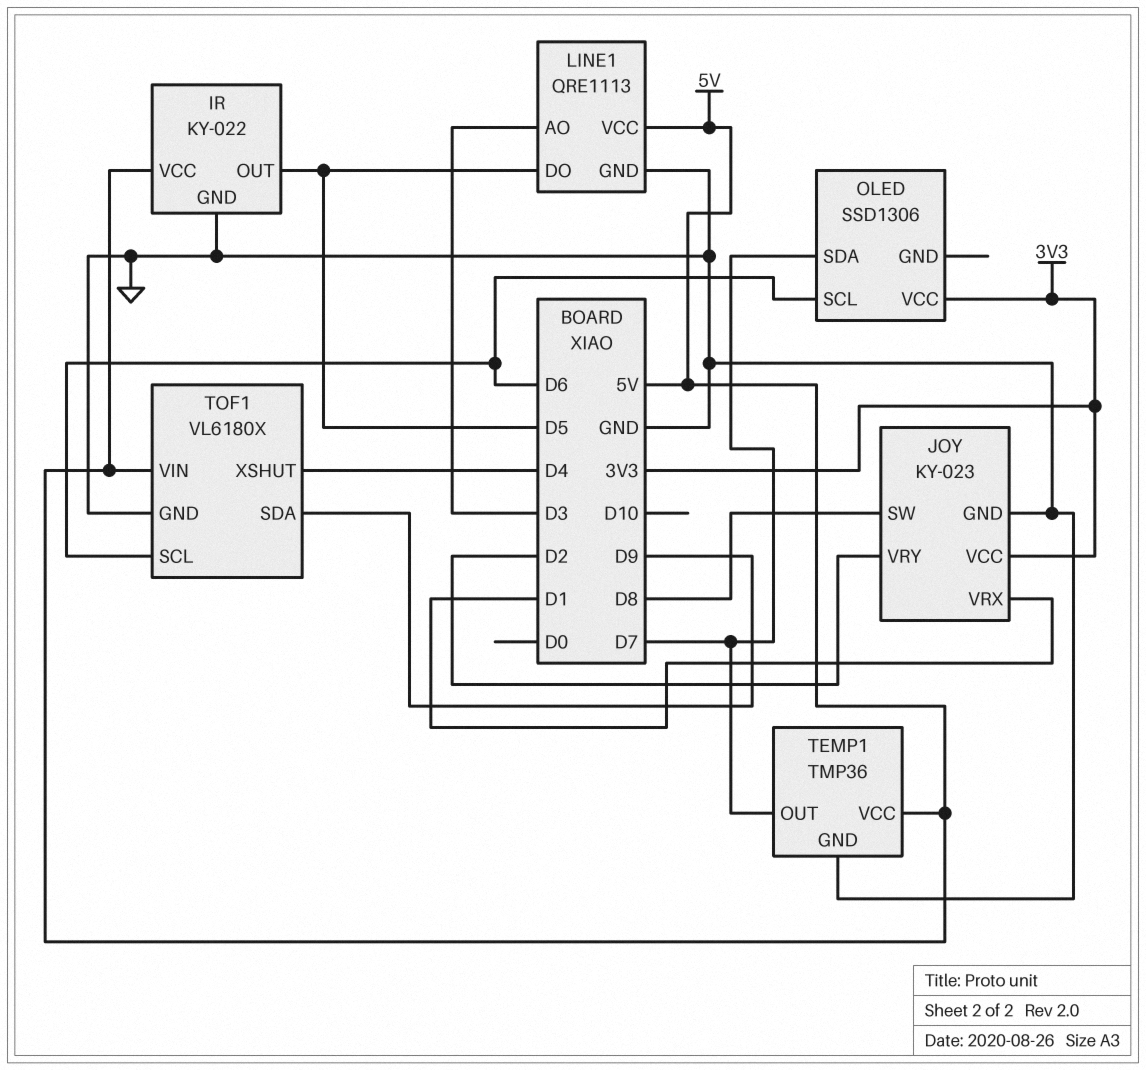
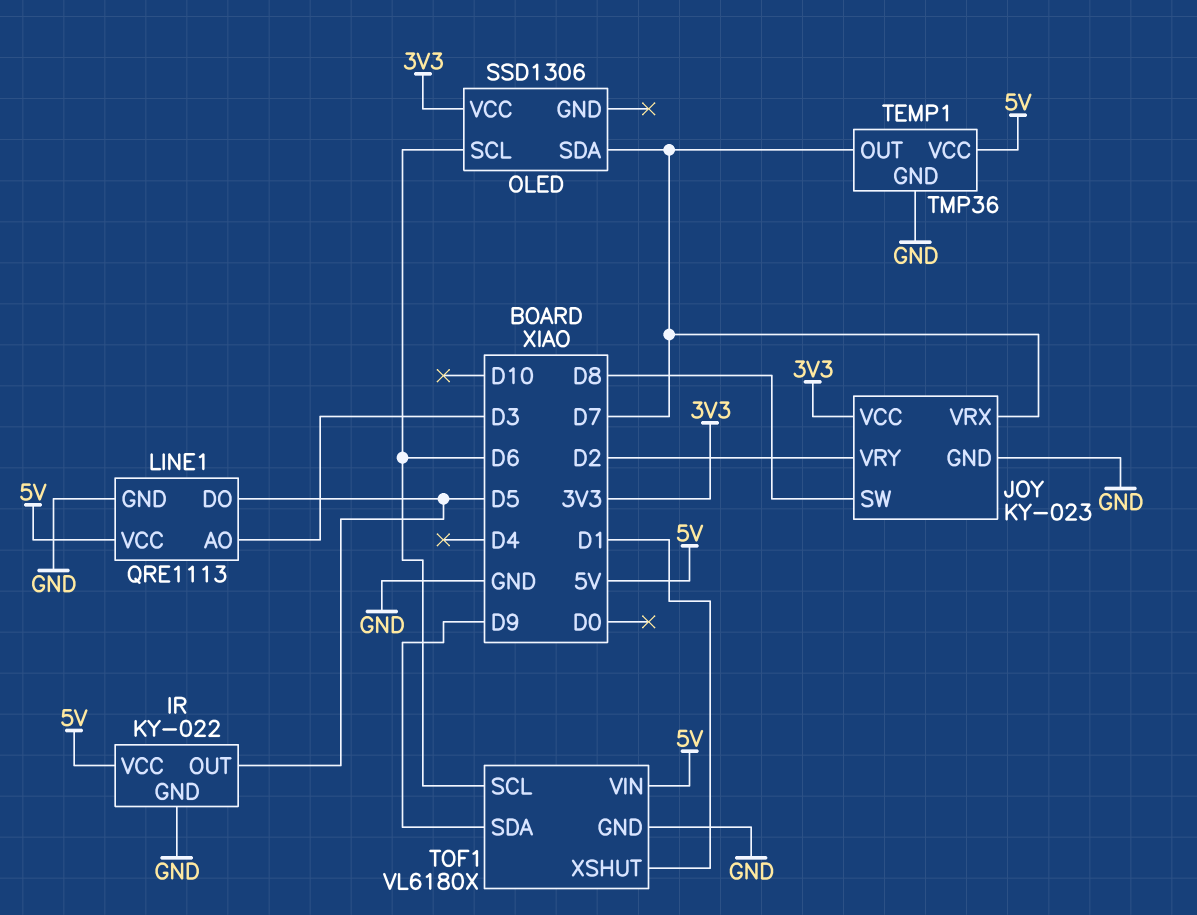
JOY pin VRX: D1 -> D7
TOF1 pin XSHUT: D4 -> D1

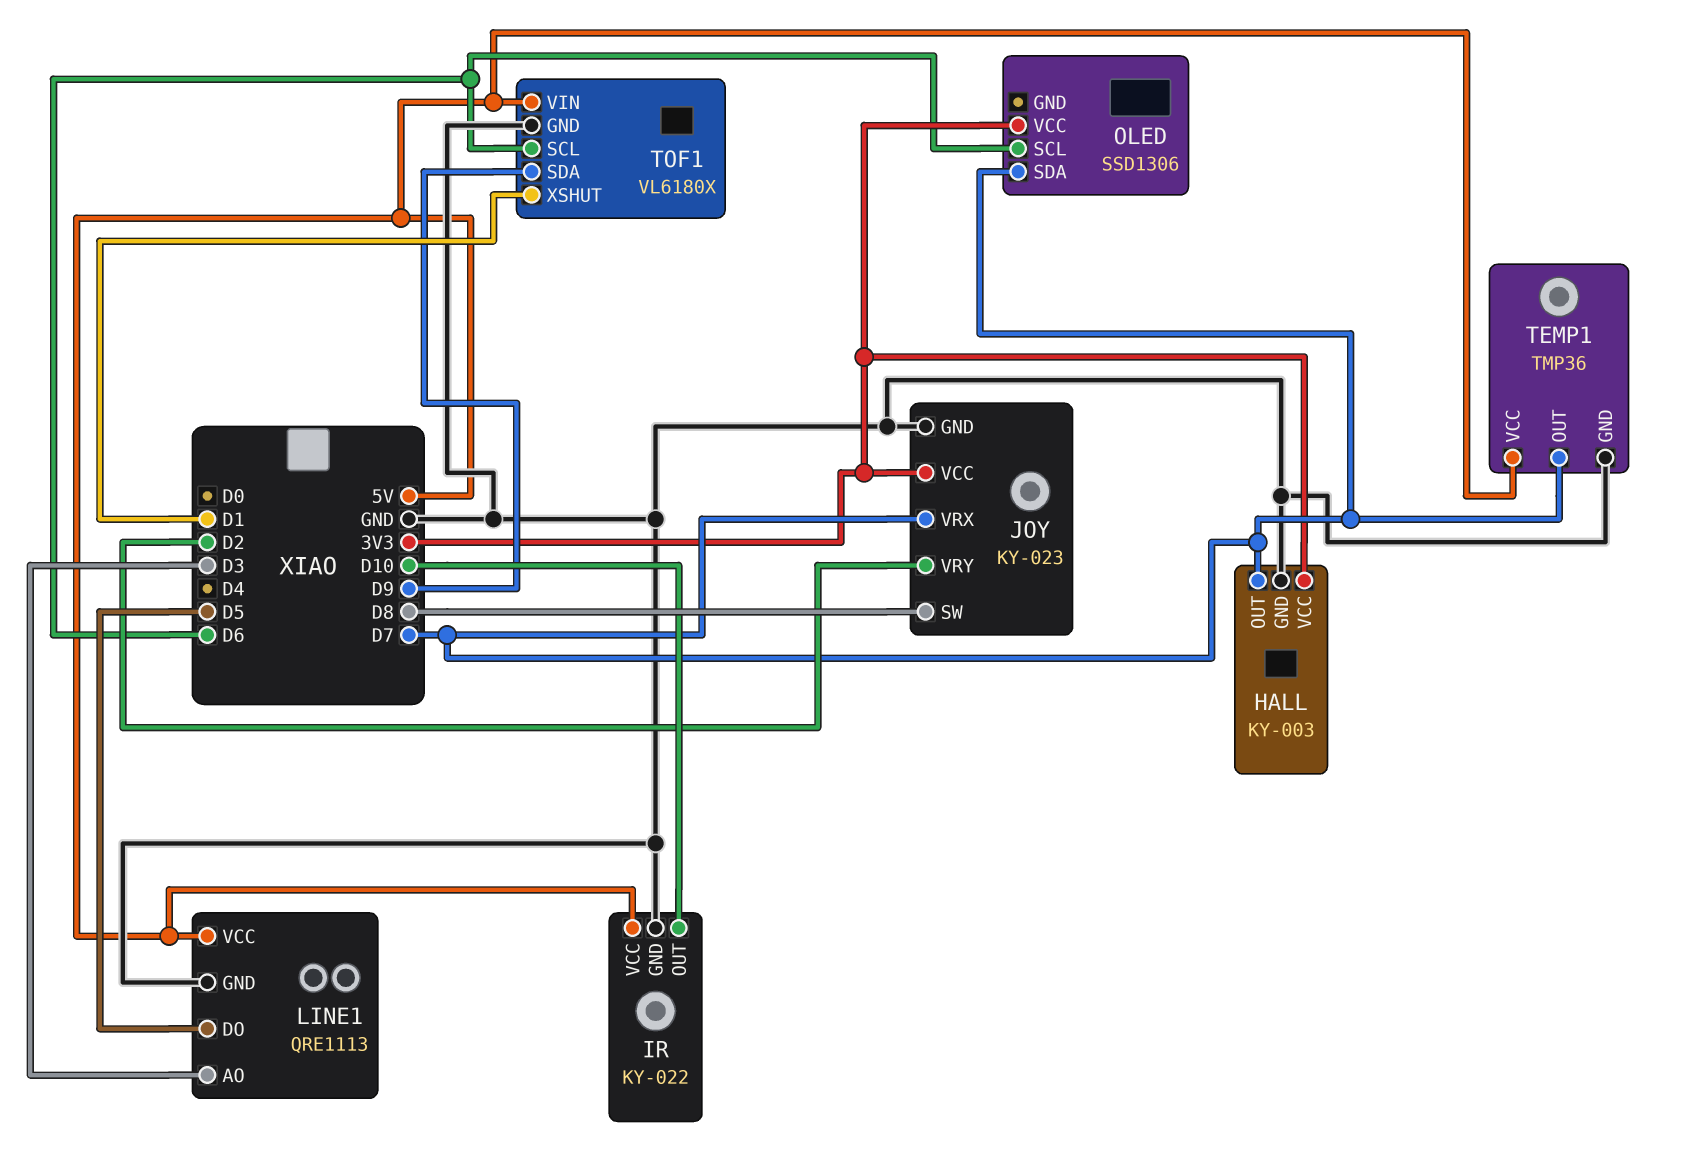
HALL: none -> KY-003
HALL pin GND: none -> GND
HALL pin OUT: none -> D7
HALL pin VCC: none -> 3V3
IR pin OUT: D5 -> D10

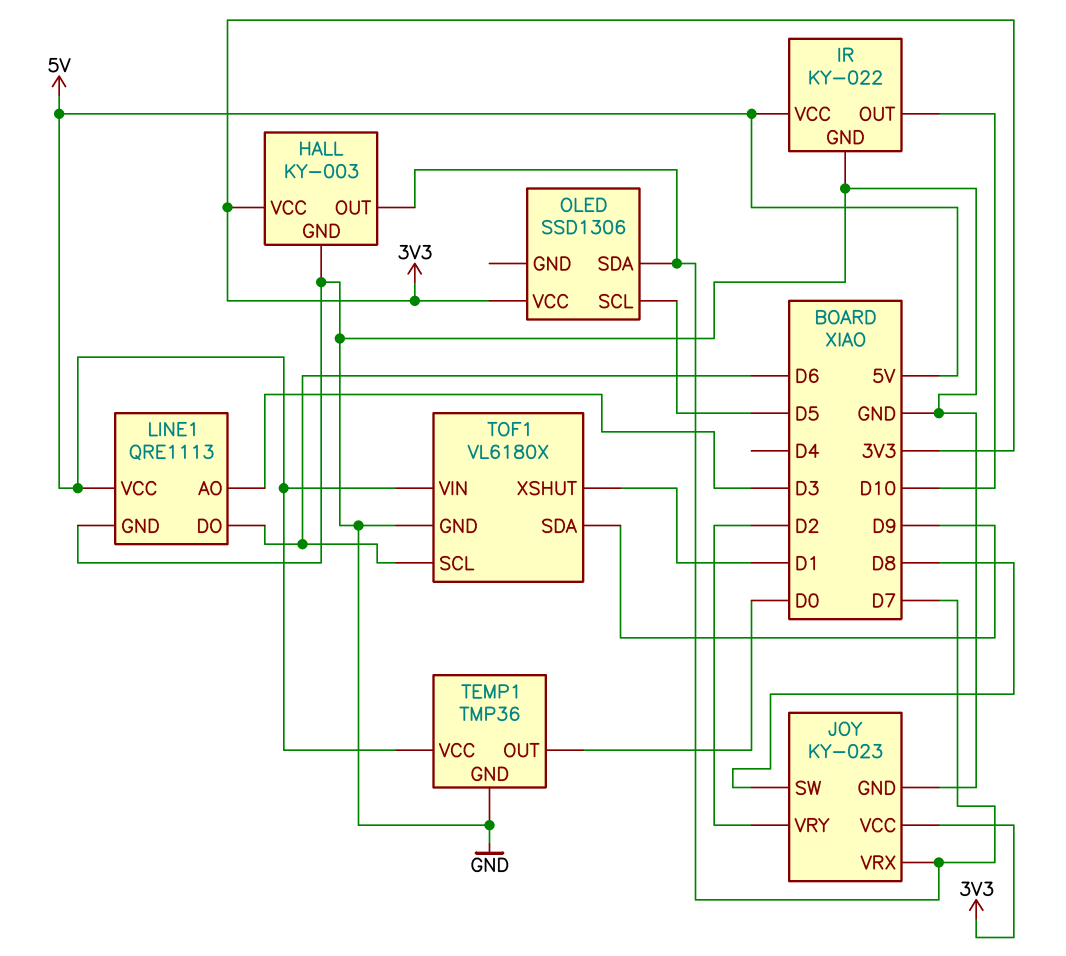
LINE1 pin DO: D5 -> D6
OLED pin SCL: D6 -> D5
TEMP1 pin OUT: D7 -> D0

